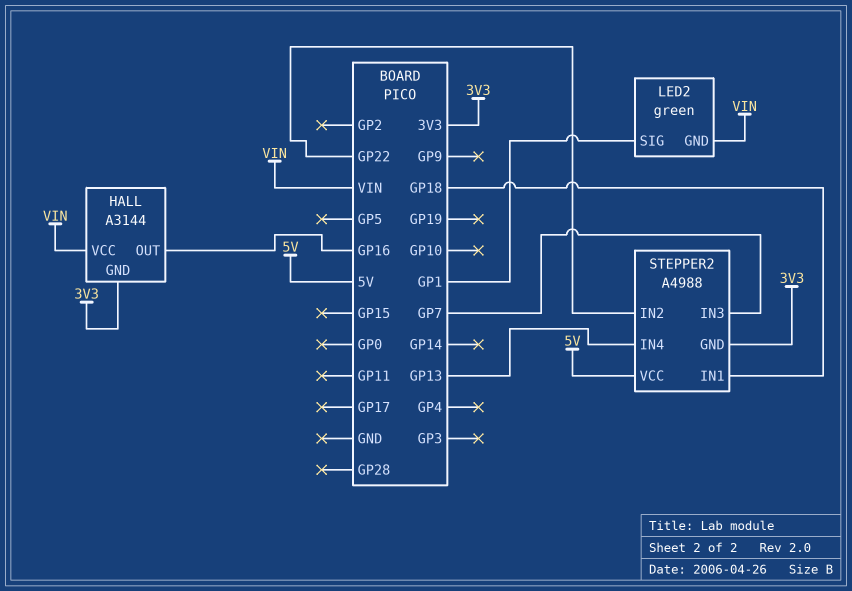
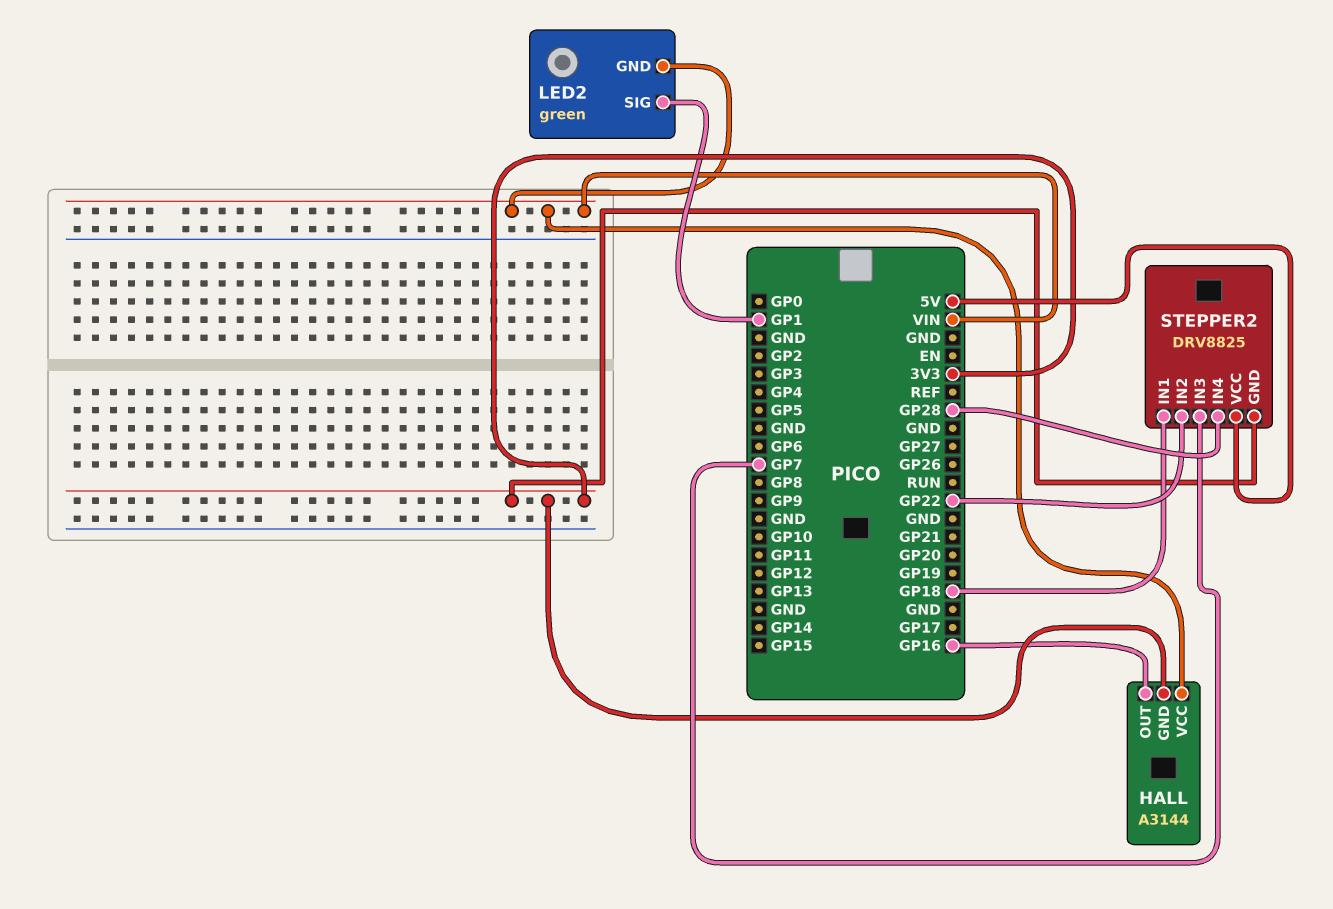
STEPPER2: A4988 -> DRV8825
STEPPER2 pin IN4: GP13 -> GP28

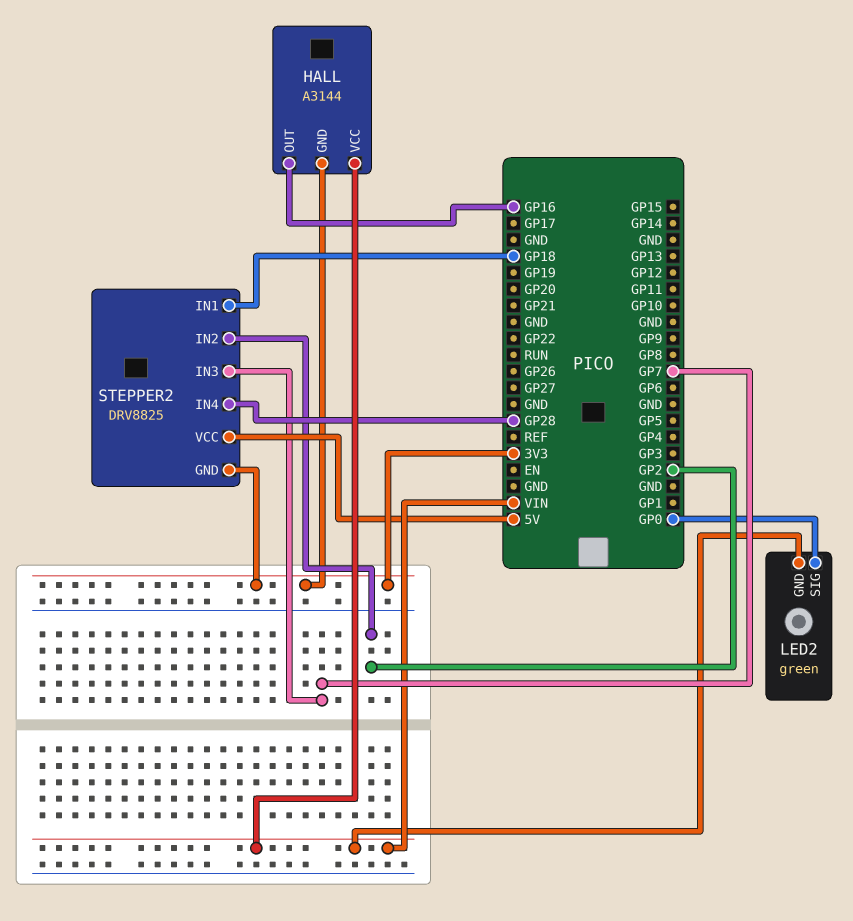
LED2 pin SIG: GP1 -> GP0
STEPPER2 pin IN2: GP22 -> GP2

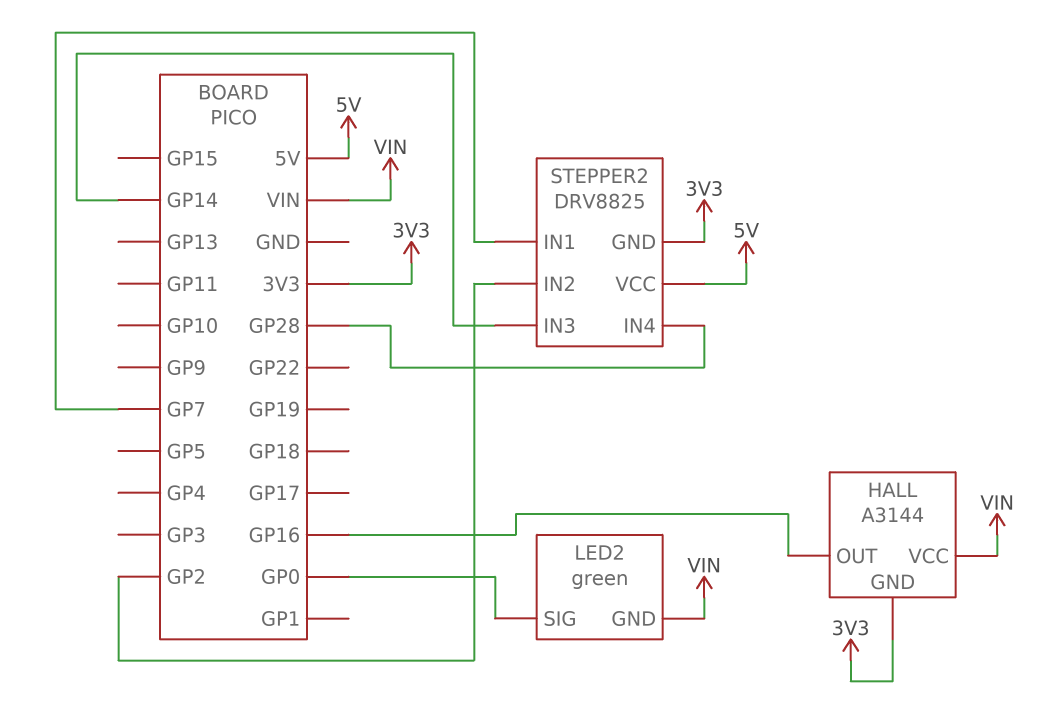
STEPPER2 pin IN1: GP18 -> GP7
STEPPER2 pin IN3: GP7 -> GP14

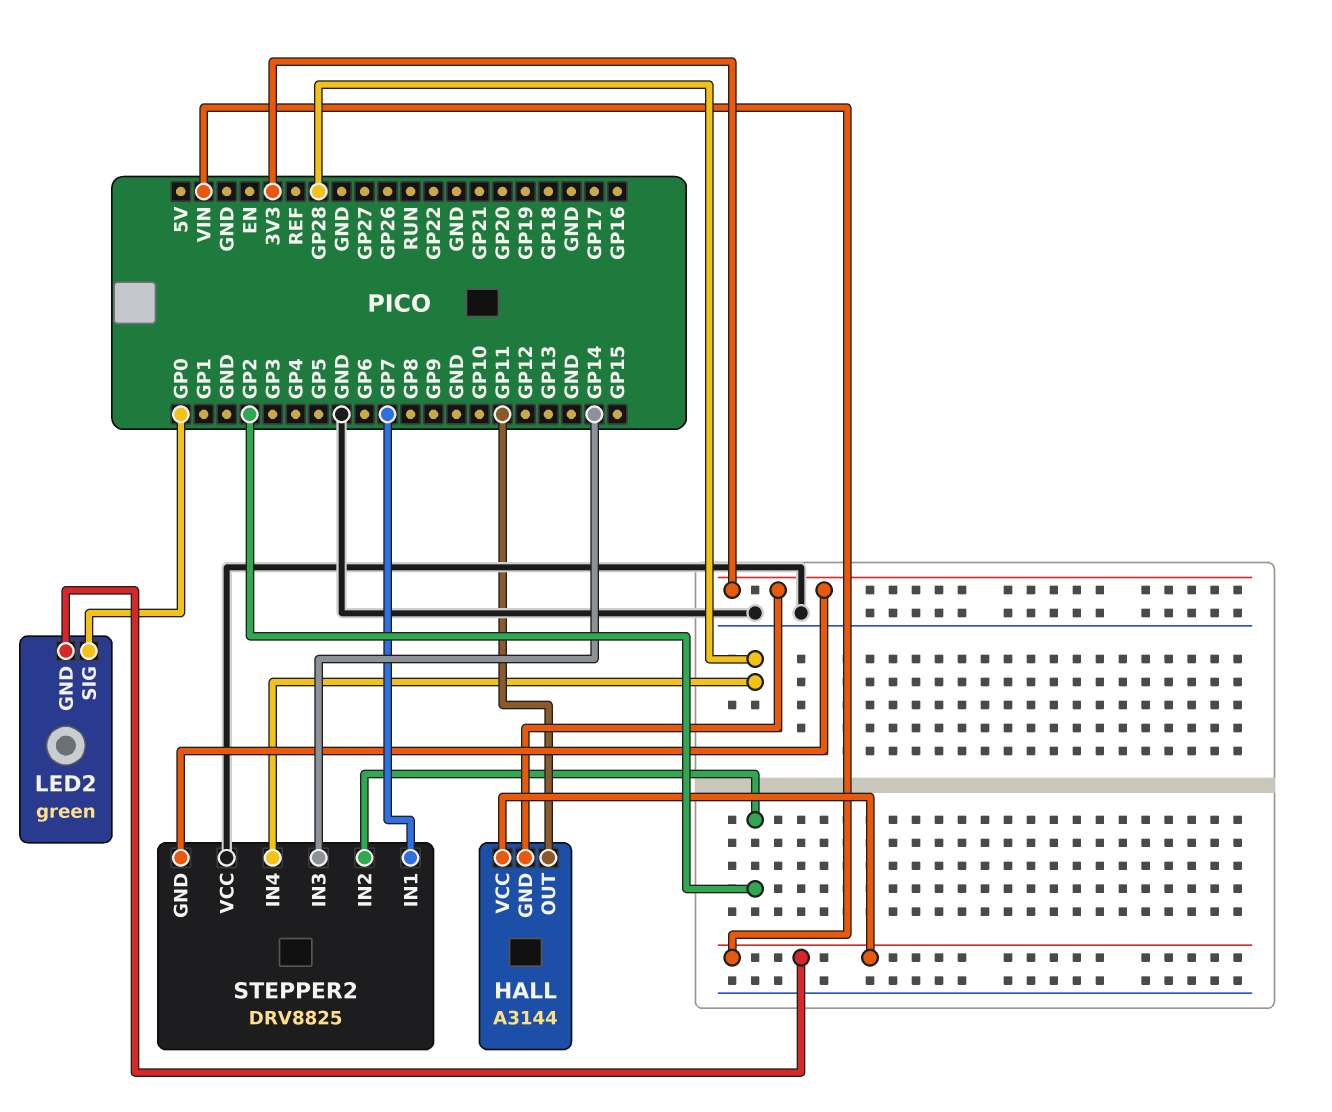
HALL pin OUT: GP16 -> GP11
STEPPER2 pin VCC: 5V -> GND

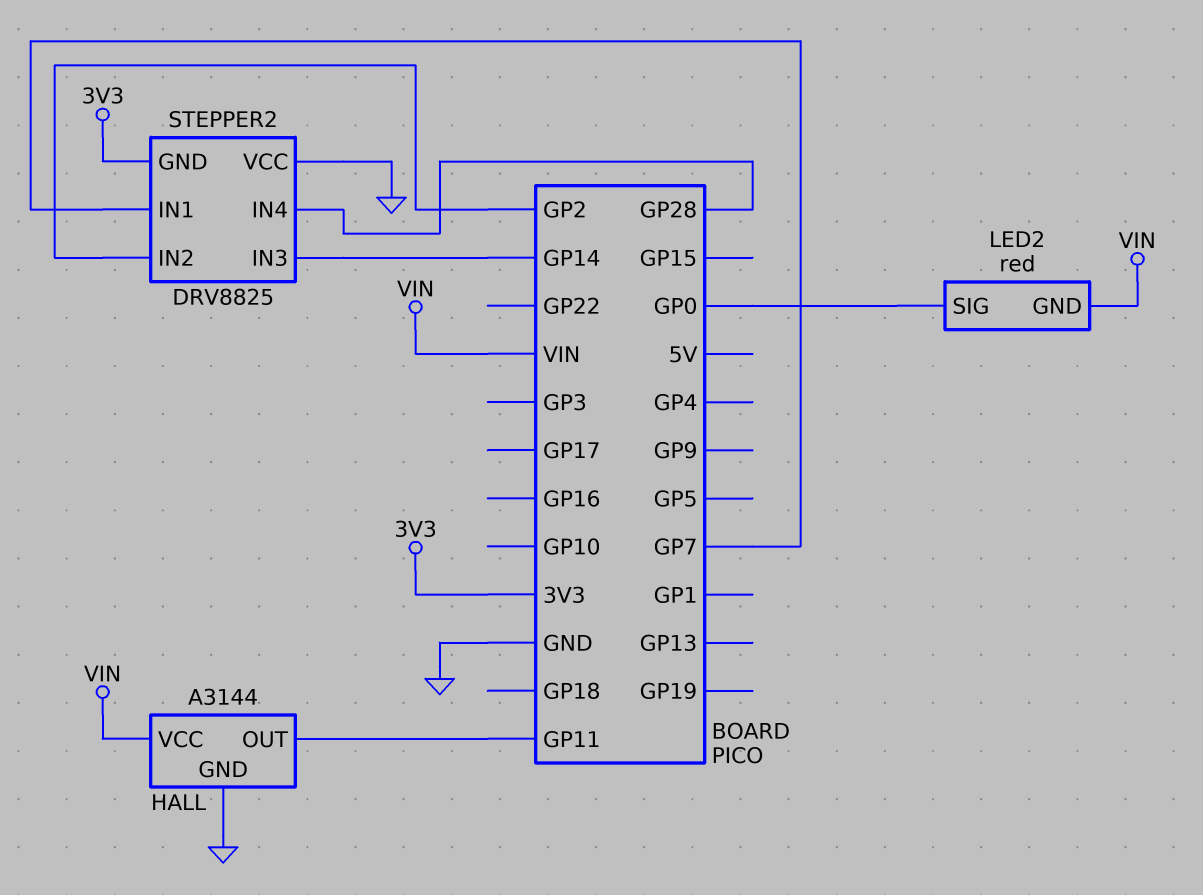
HALL pin GND: 3V3 -> GND
LED2: green -> red

